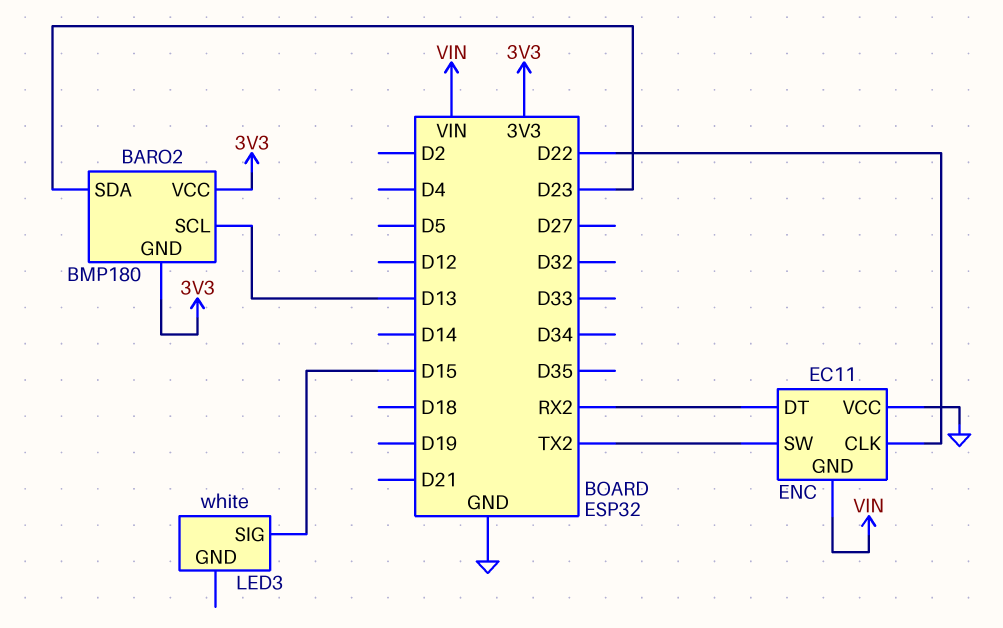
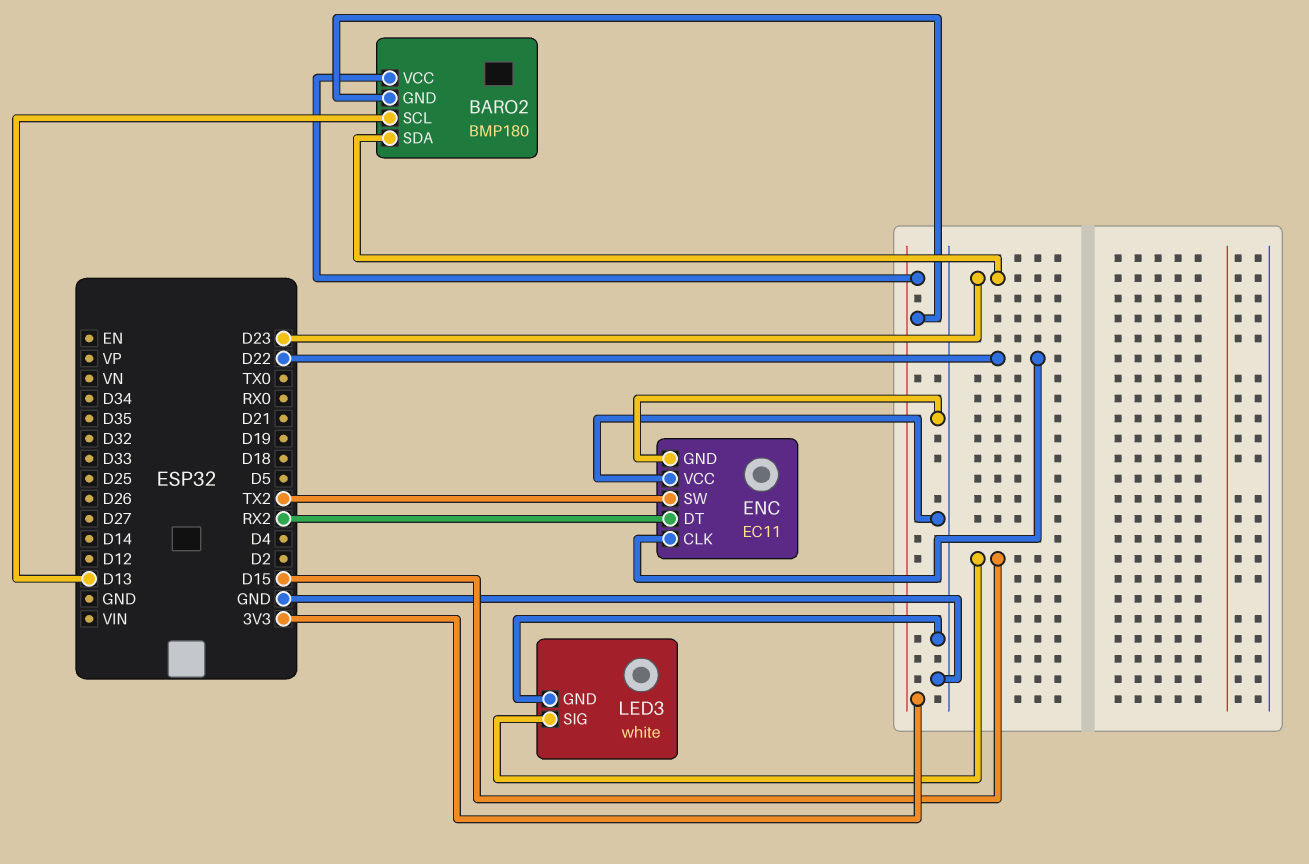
ENC pin GND: VIN -> GND
LED3 pin GND: none -> GND

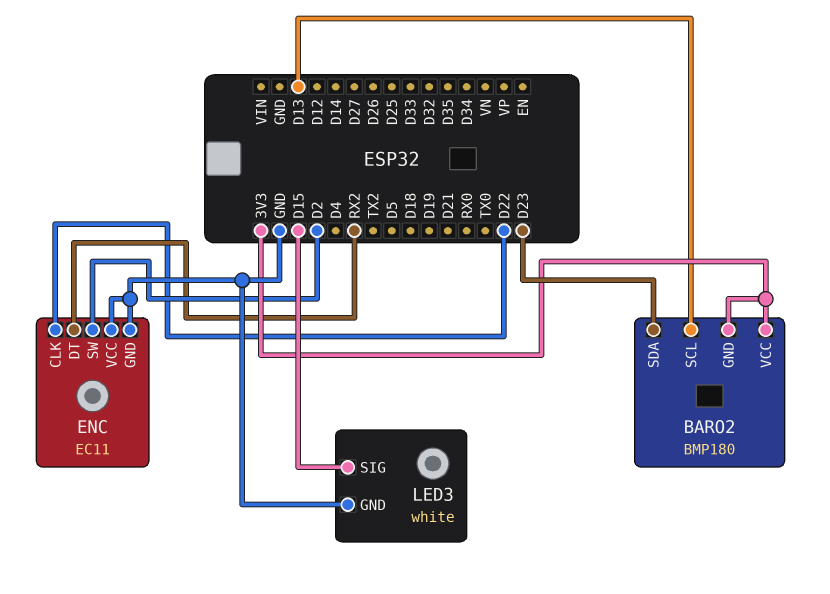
ENC pin SW: TX2 -> D2

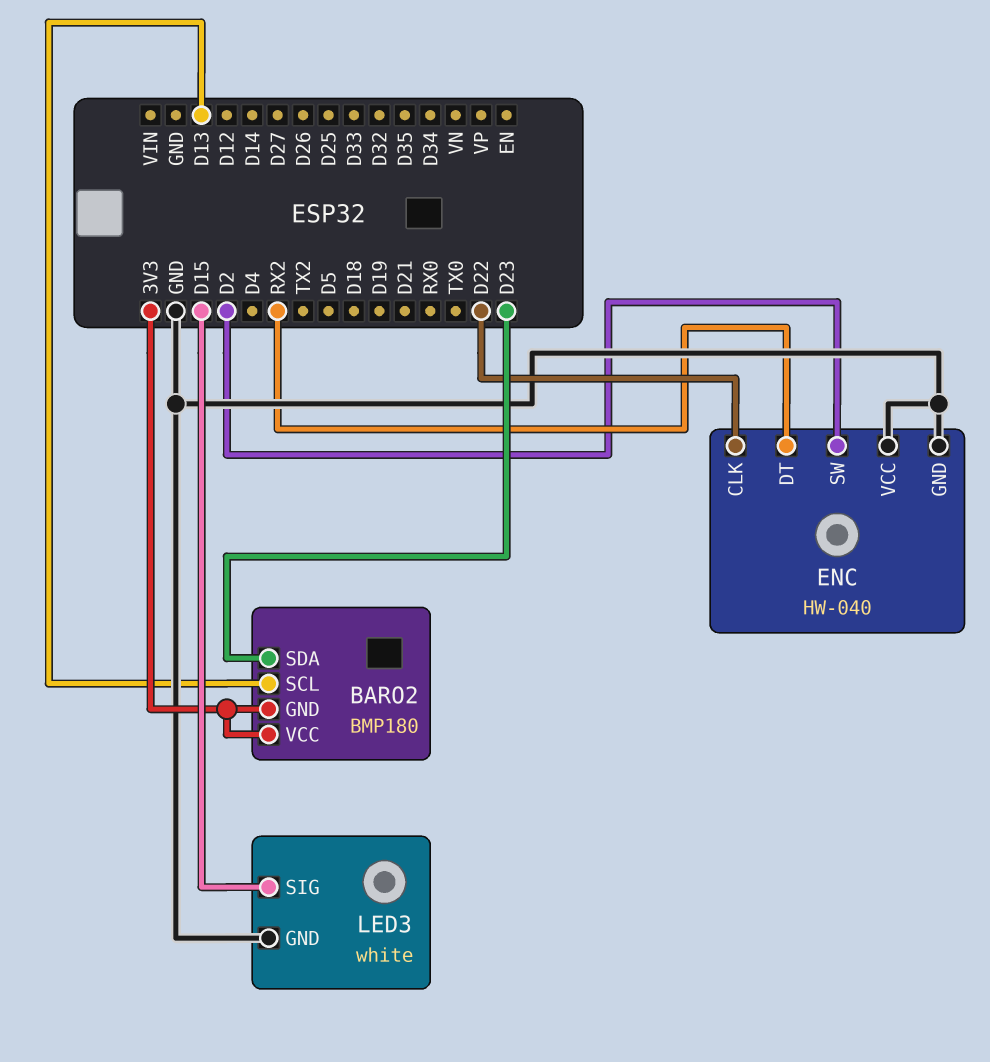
ENC: EC11 -> HW-040

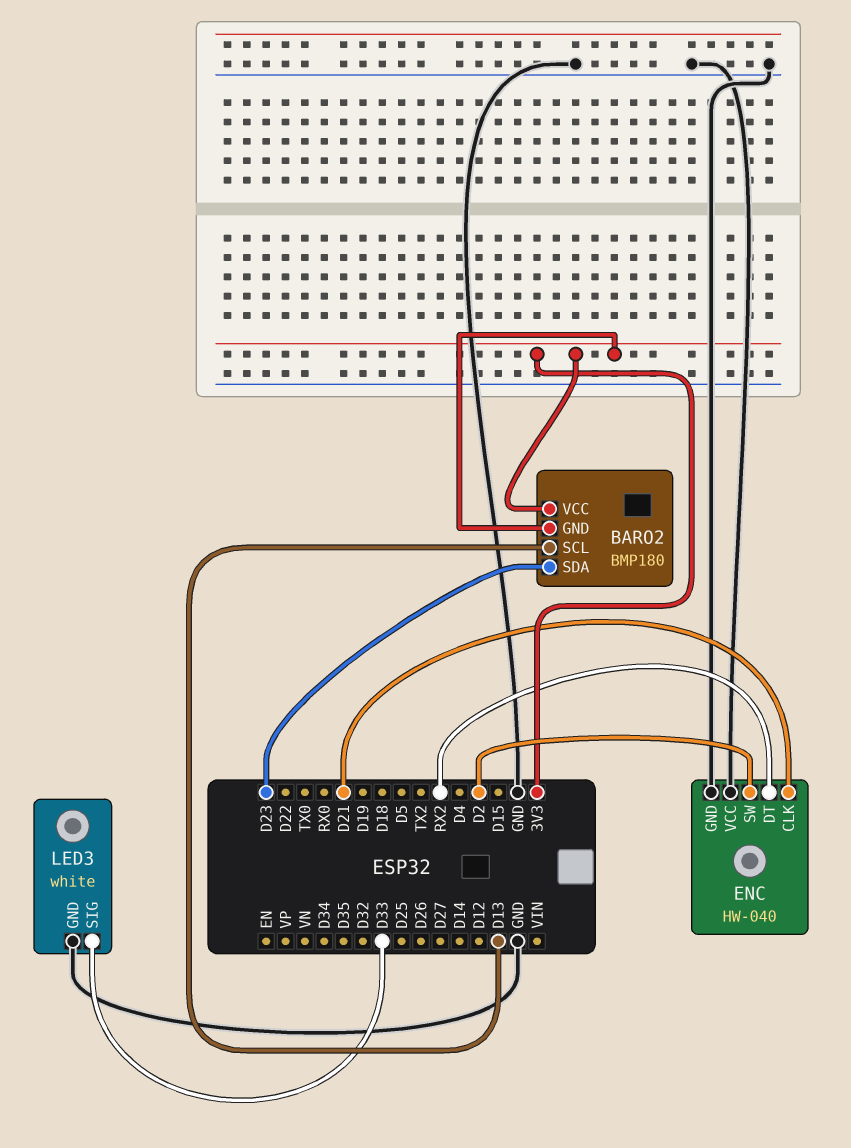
ENC pin CLK: D22 -> D21
LED3 pin SIG: D15 -> D33

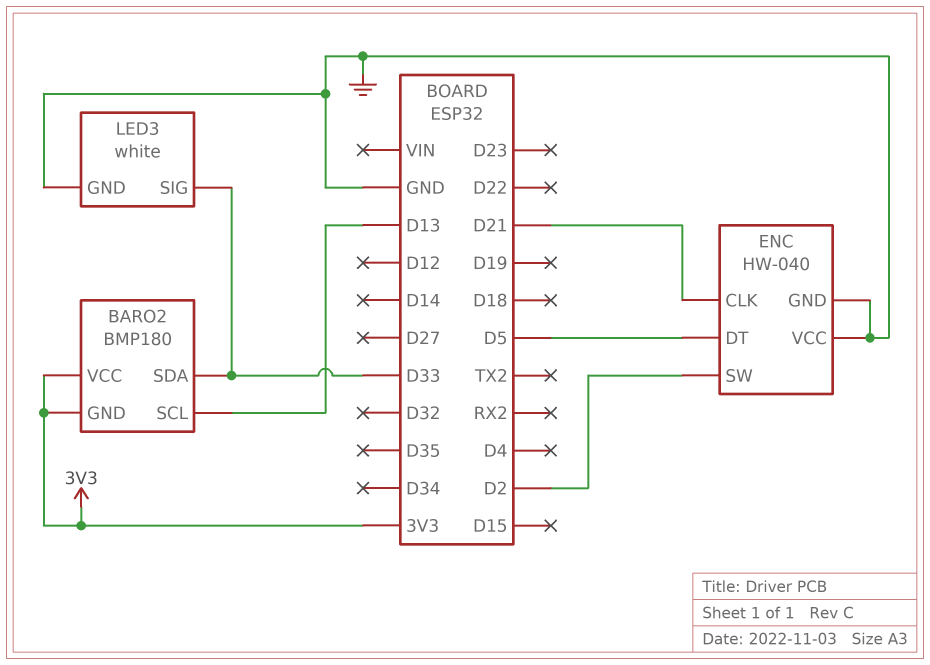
BARO2 pin SDA: D23 -> D33
ENC pin DT: RX2 -> D5

